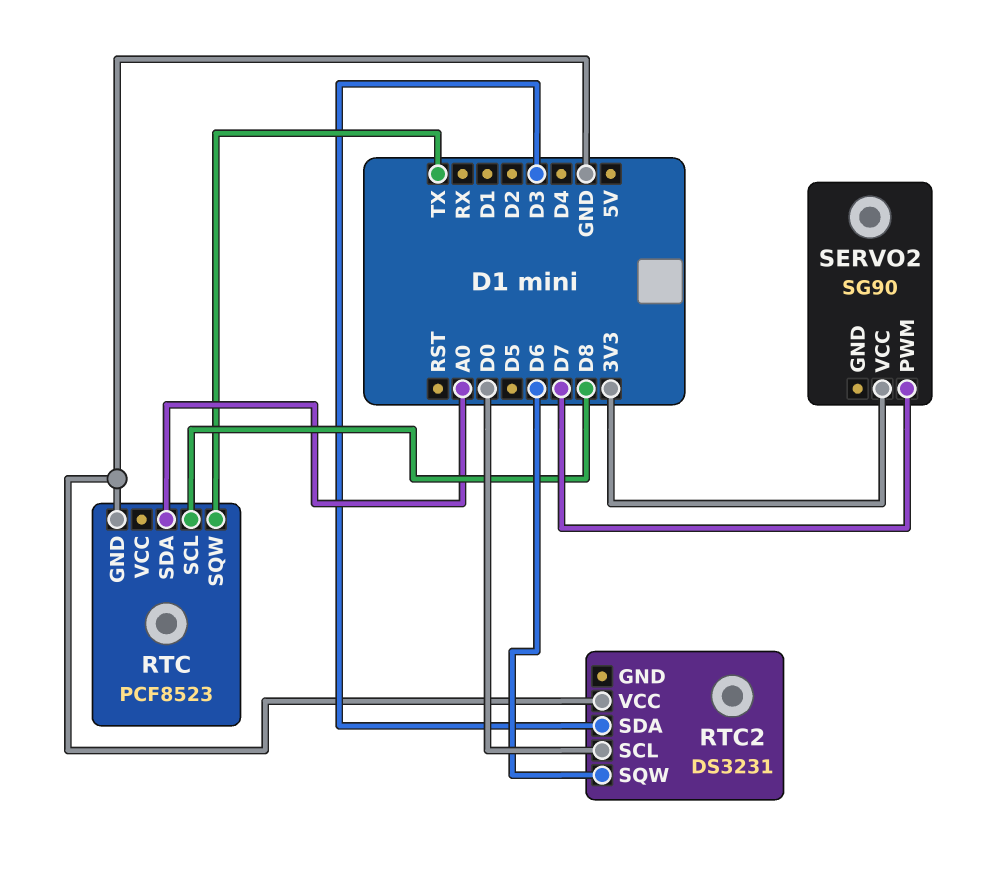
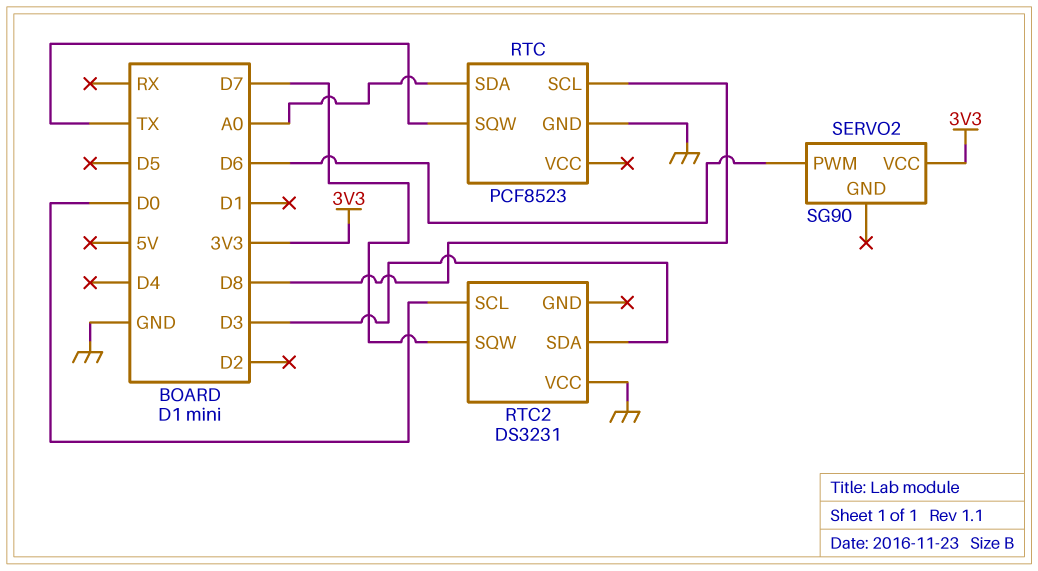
RTC2 pin SQW: D6 -> D7
SERVO2 pin PWM: D7 -> D6

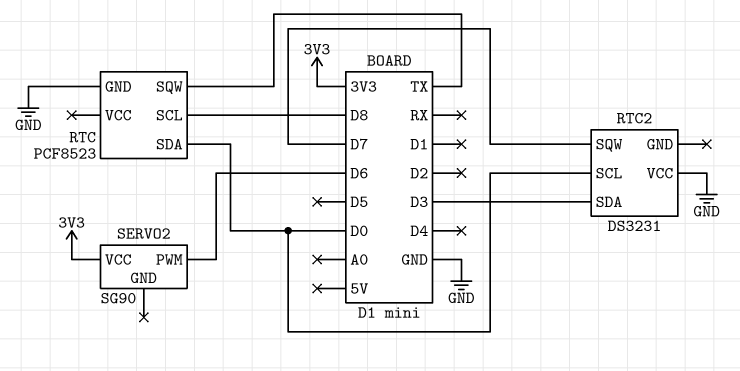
RTC pin SDA: A0 -> D0

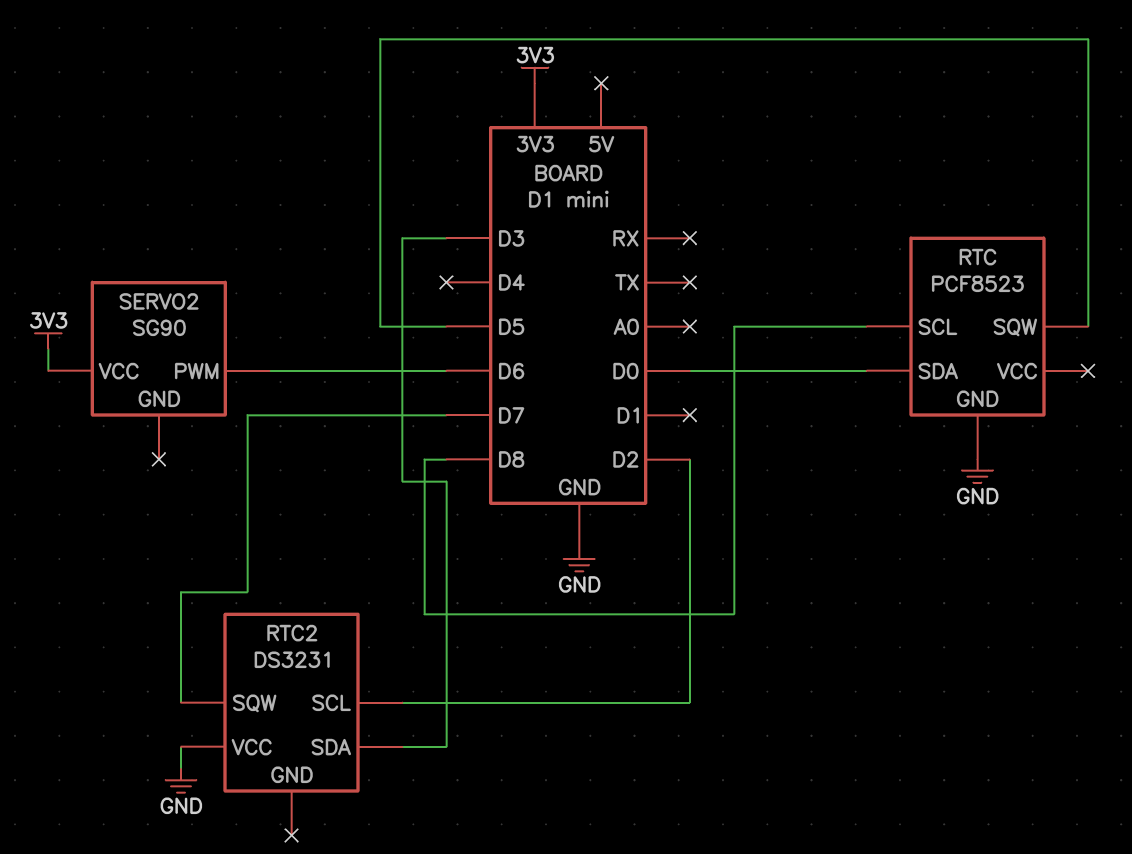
RTC pin SQW: TX -> D5
RTC2 pin SCL: D0 -> D2

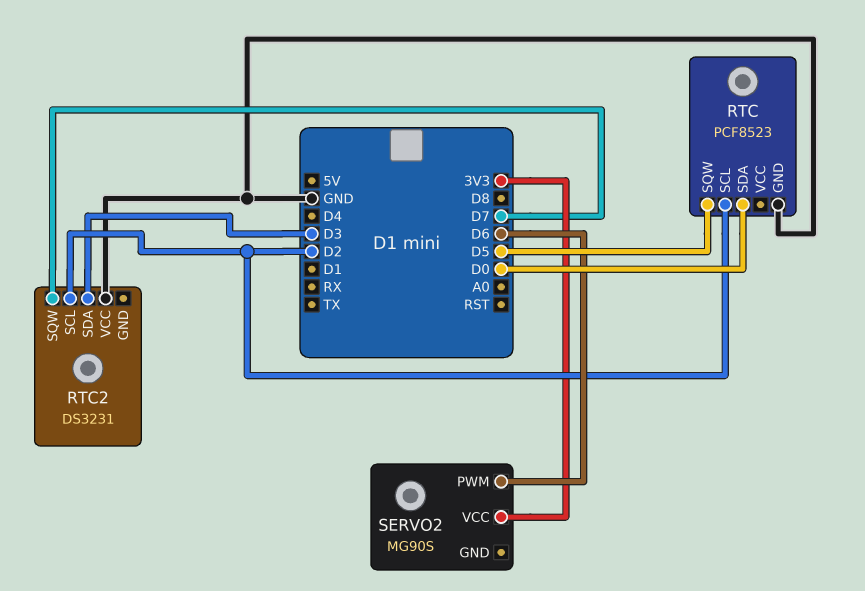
RTC pin SCL: D8 -> D2
SERVO2: SG90 -> MG90S

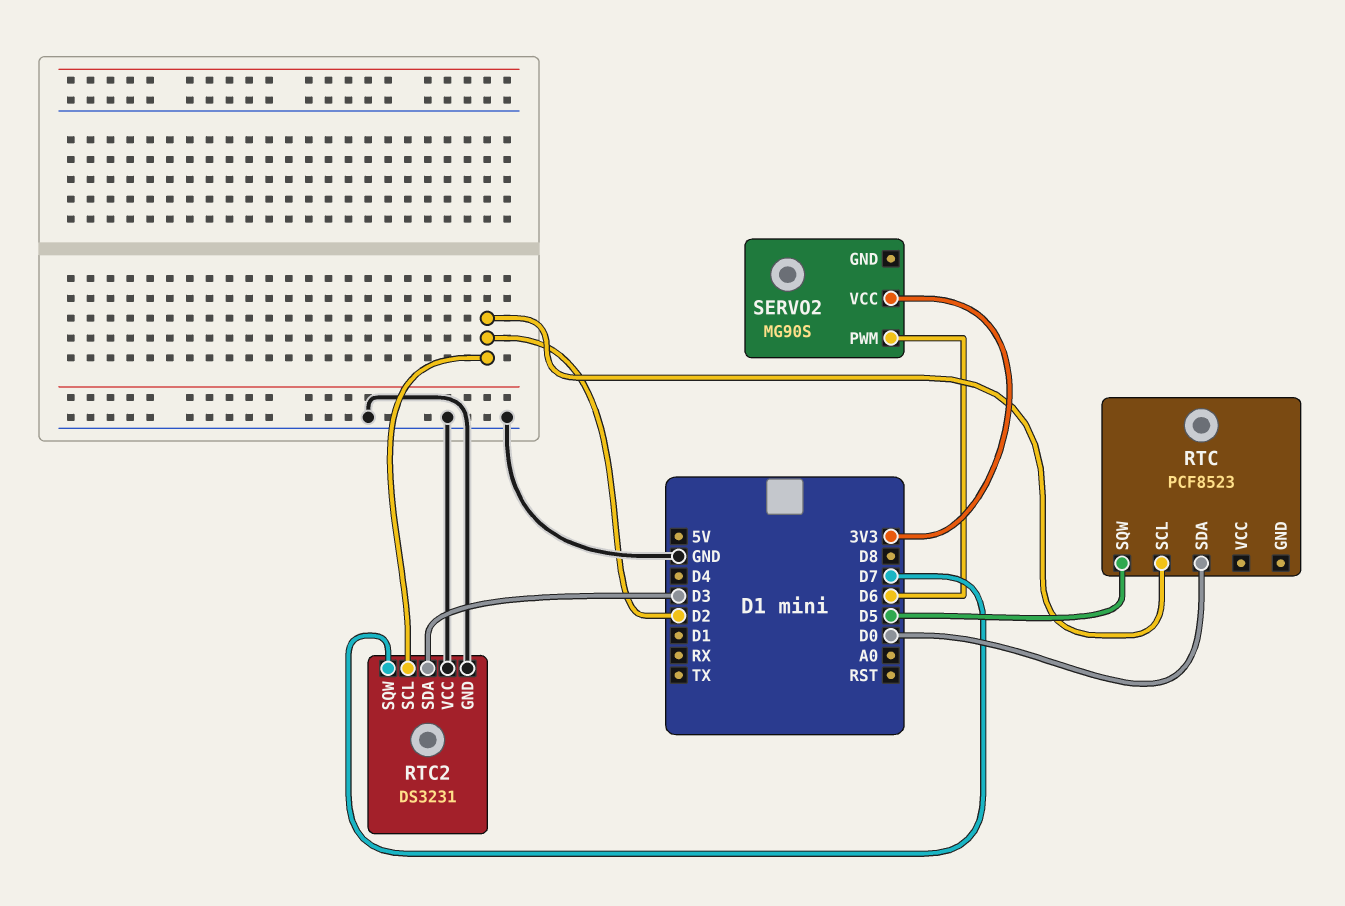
RTC pin GND: GND -> none
RTC2 pin GND: none -> GND

